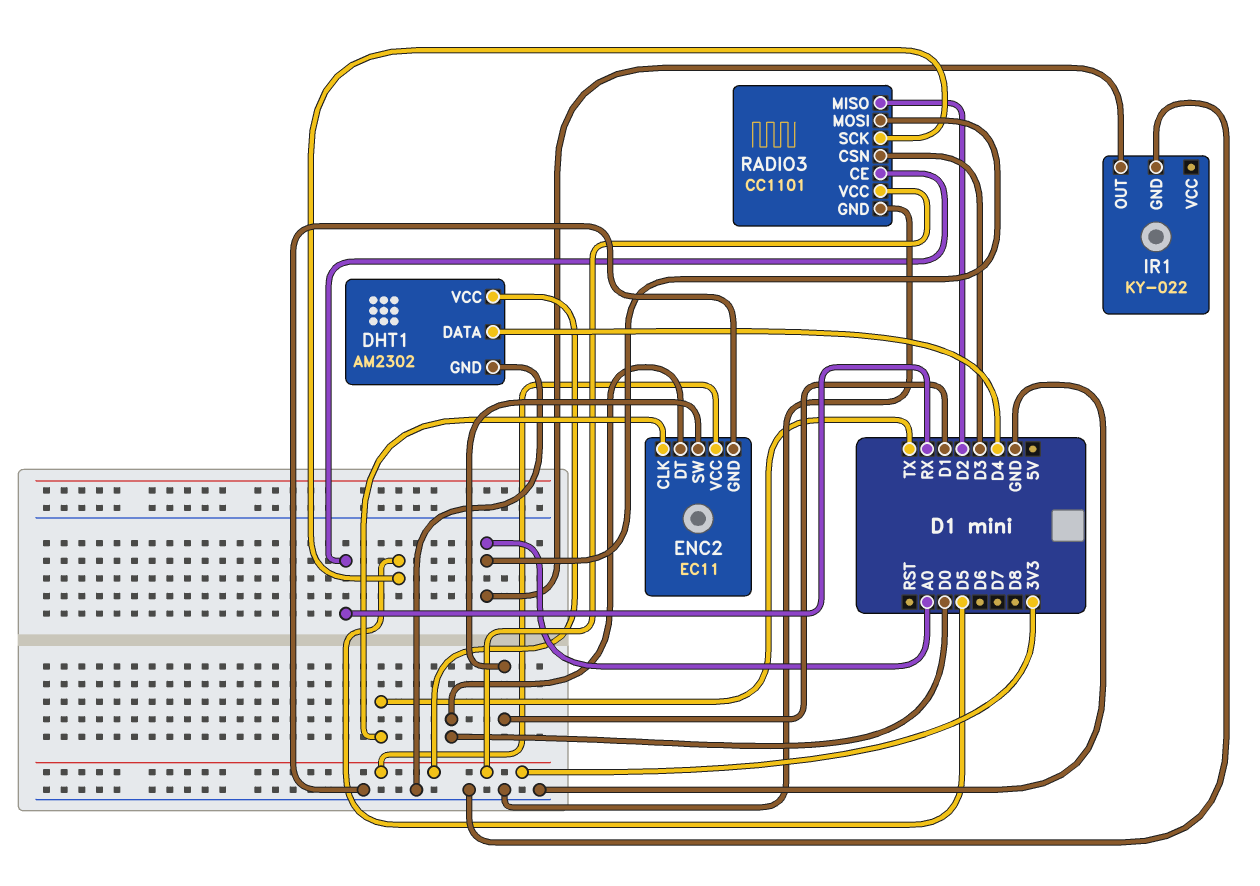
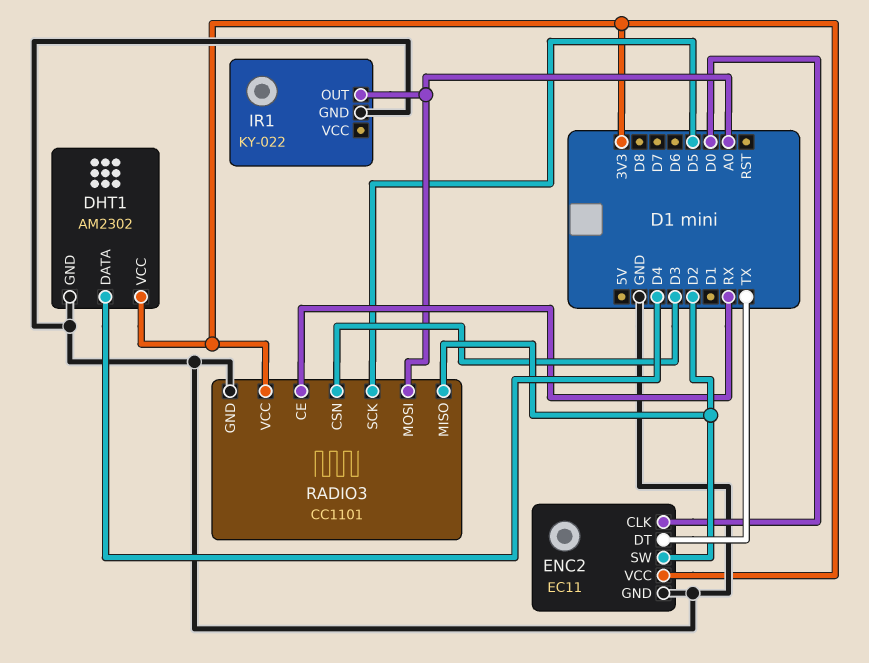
ENC2 pin CLK: TX -> D0
ENC2 pin DT: D0 -> TX
ENC2 pin SW: D1 -> D2

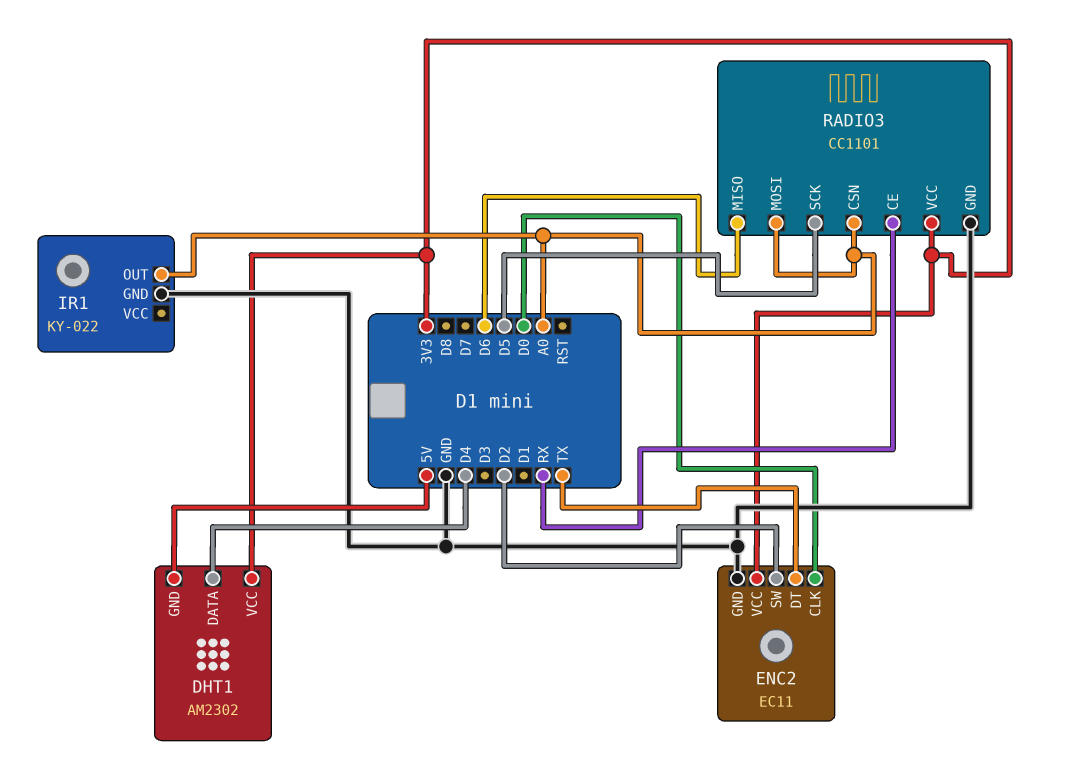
DHT1 pin GND: GND -> 5V
RADIO3 pin CSN: D3 -> A0
RADIO3 pin MISO: D2 -> D6

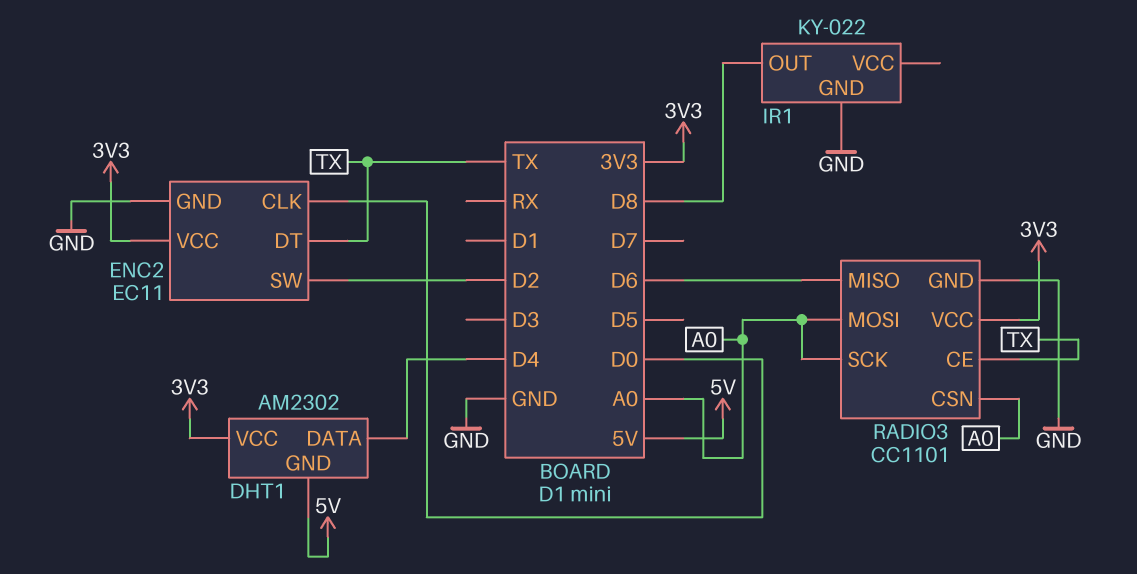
IR1 pin OUT: A0 -> D8
RADIO3 pin CE: RX -> TX
RADIO3 pin SCK: D5 -> A0

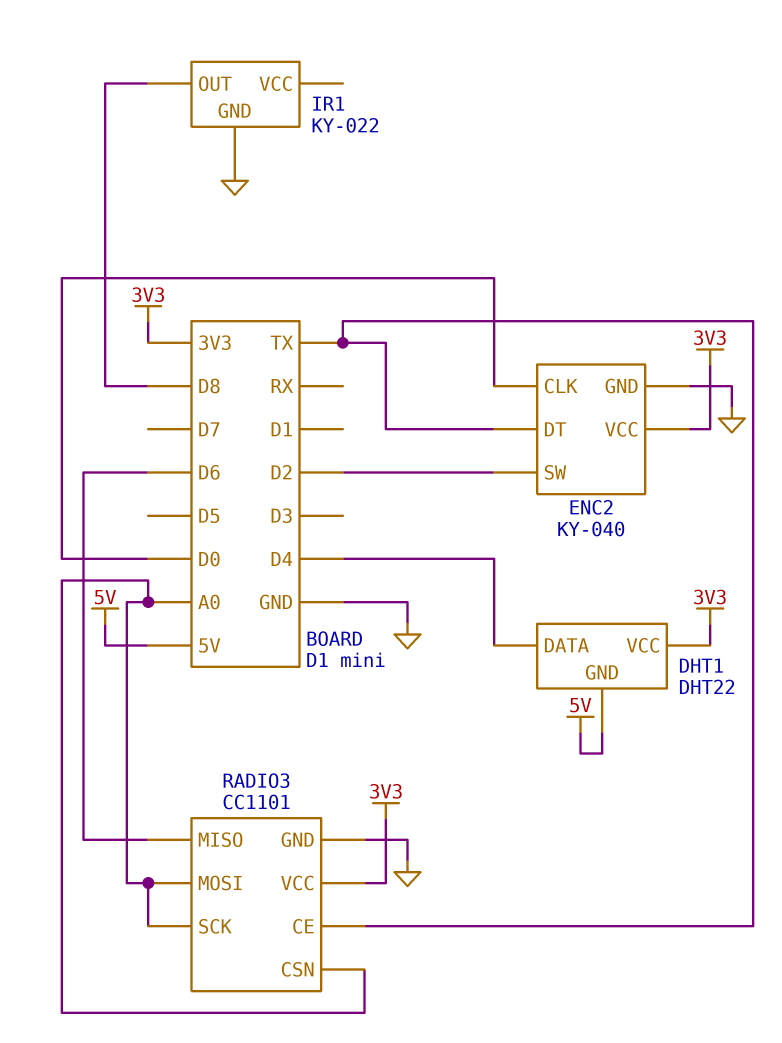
DHT1: AM2302 -> DHT22
ENC2: EC11 -> KY-040

